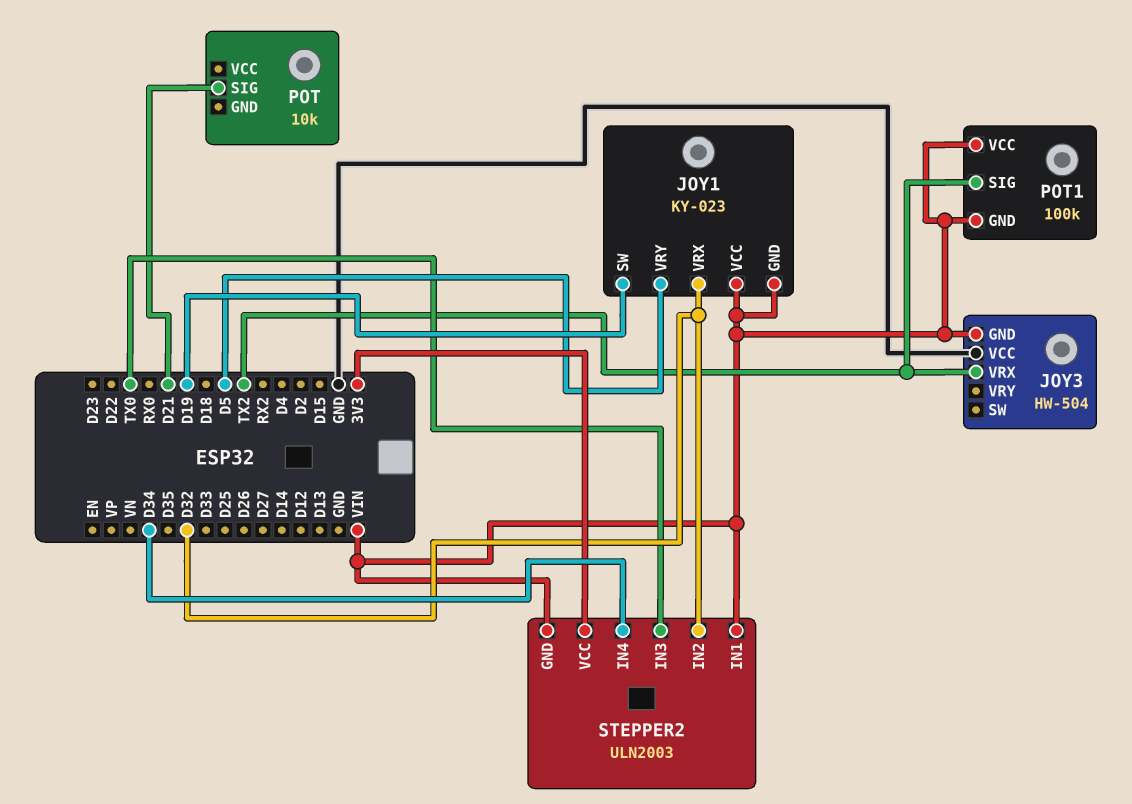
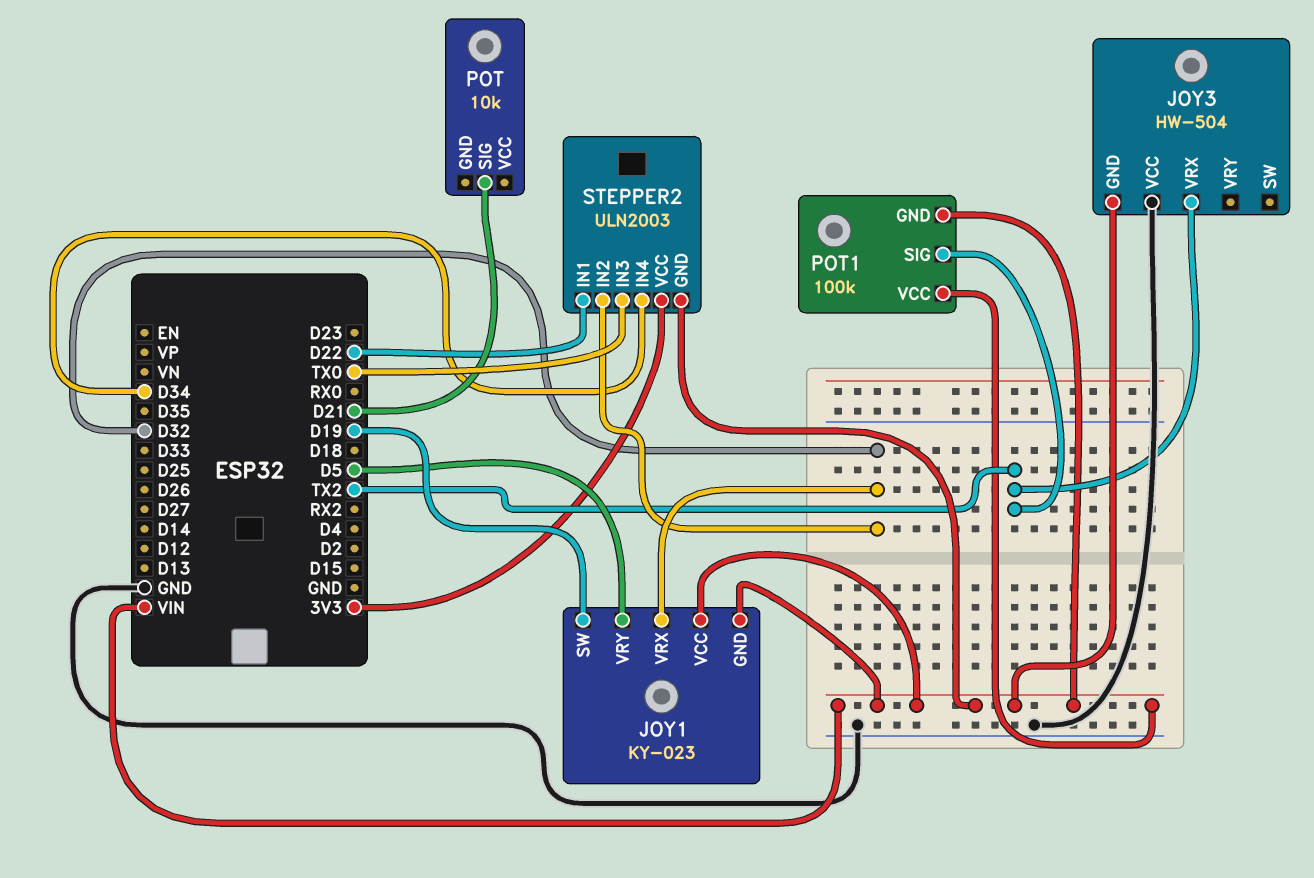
STEPPER2 pin IN1: VIN -> D22

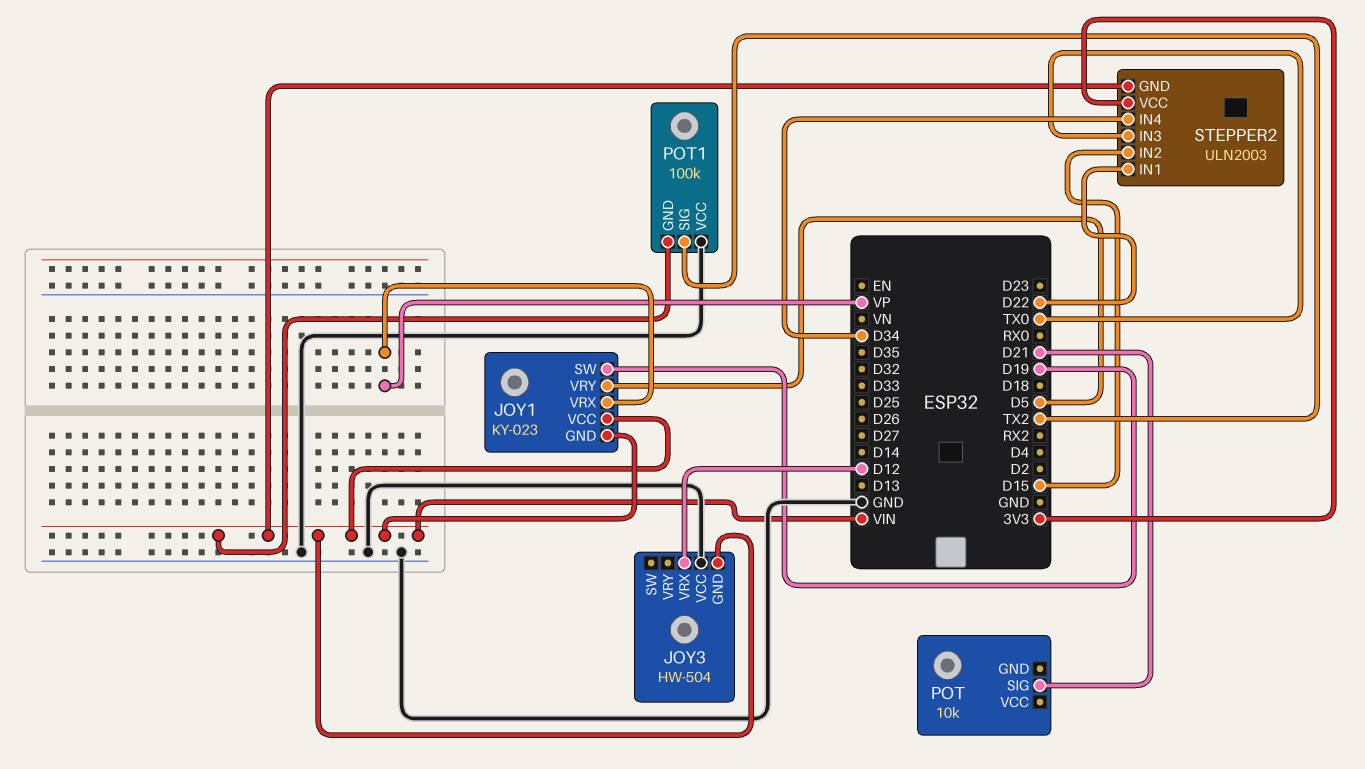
JOY1 pin VRX: D32 -> VP
JOY3 pin VRX: TX2 -> D12
POT1 pin VCC: VIN -> GND
STEPPER2 pin IN2: D32 -> D15

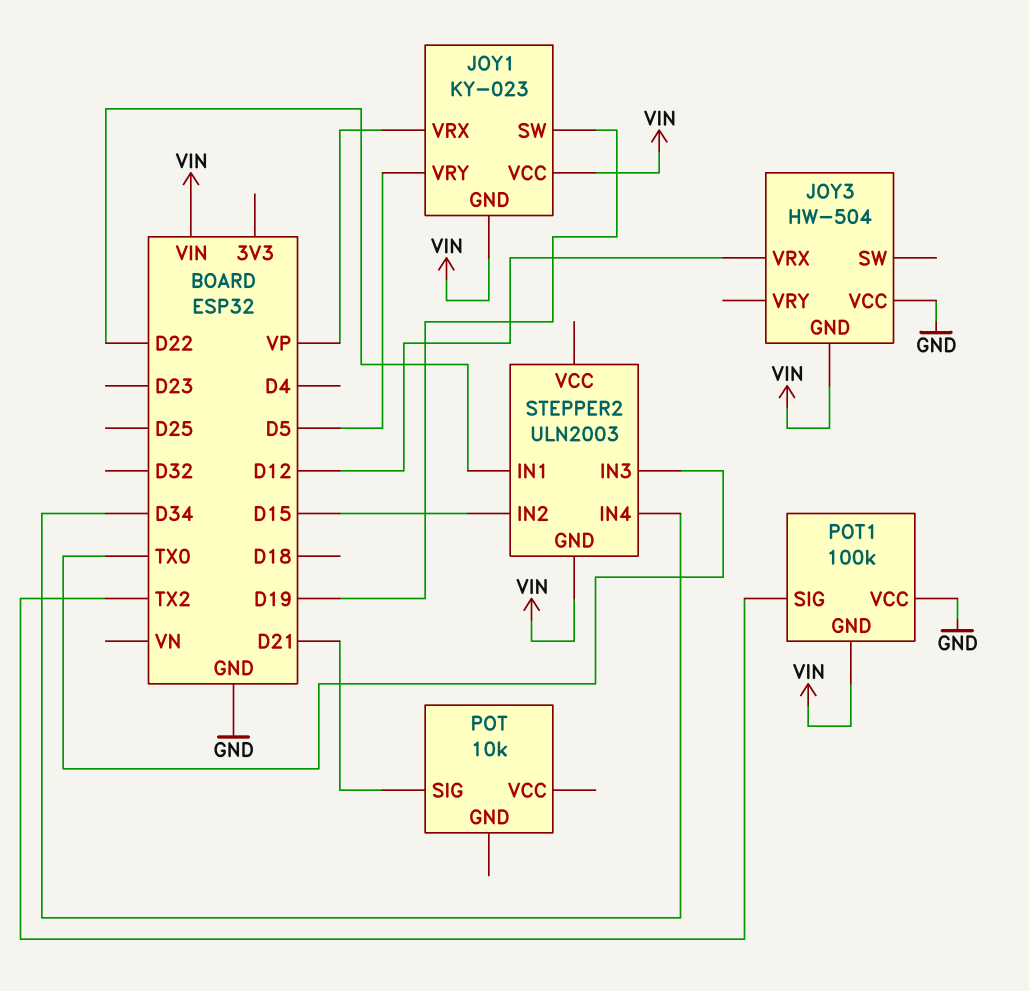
STEPPER2 pin VCC: 3V3 -> none

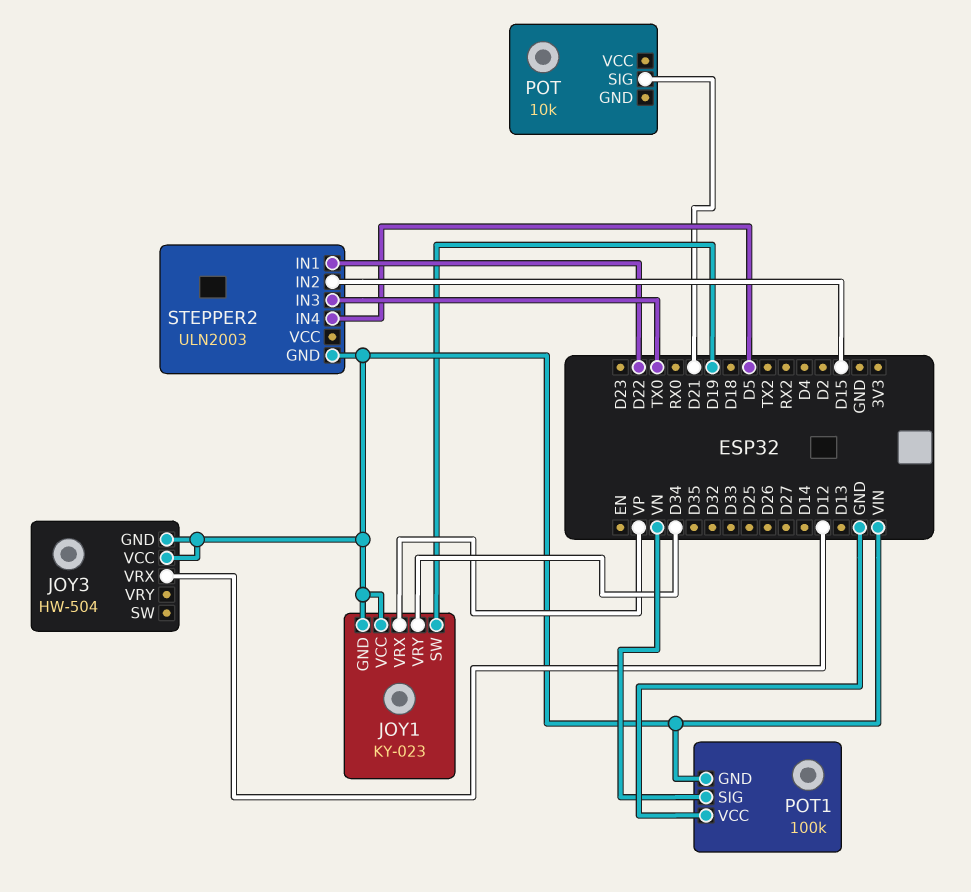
JOY1 pin VRY: D5 -> D34
JOY3 pin VCC: GND -> VIN
POT1 pin SIG: TX2 -> VN
STEPPER2 pin IN4: D34 -> D5

